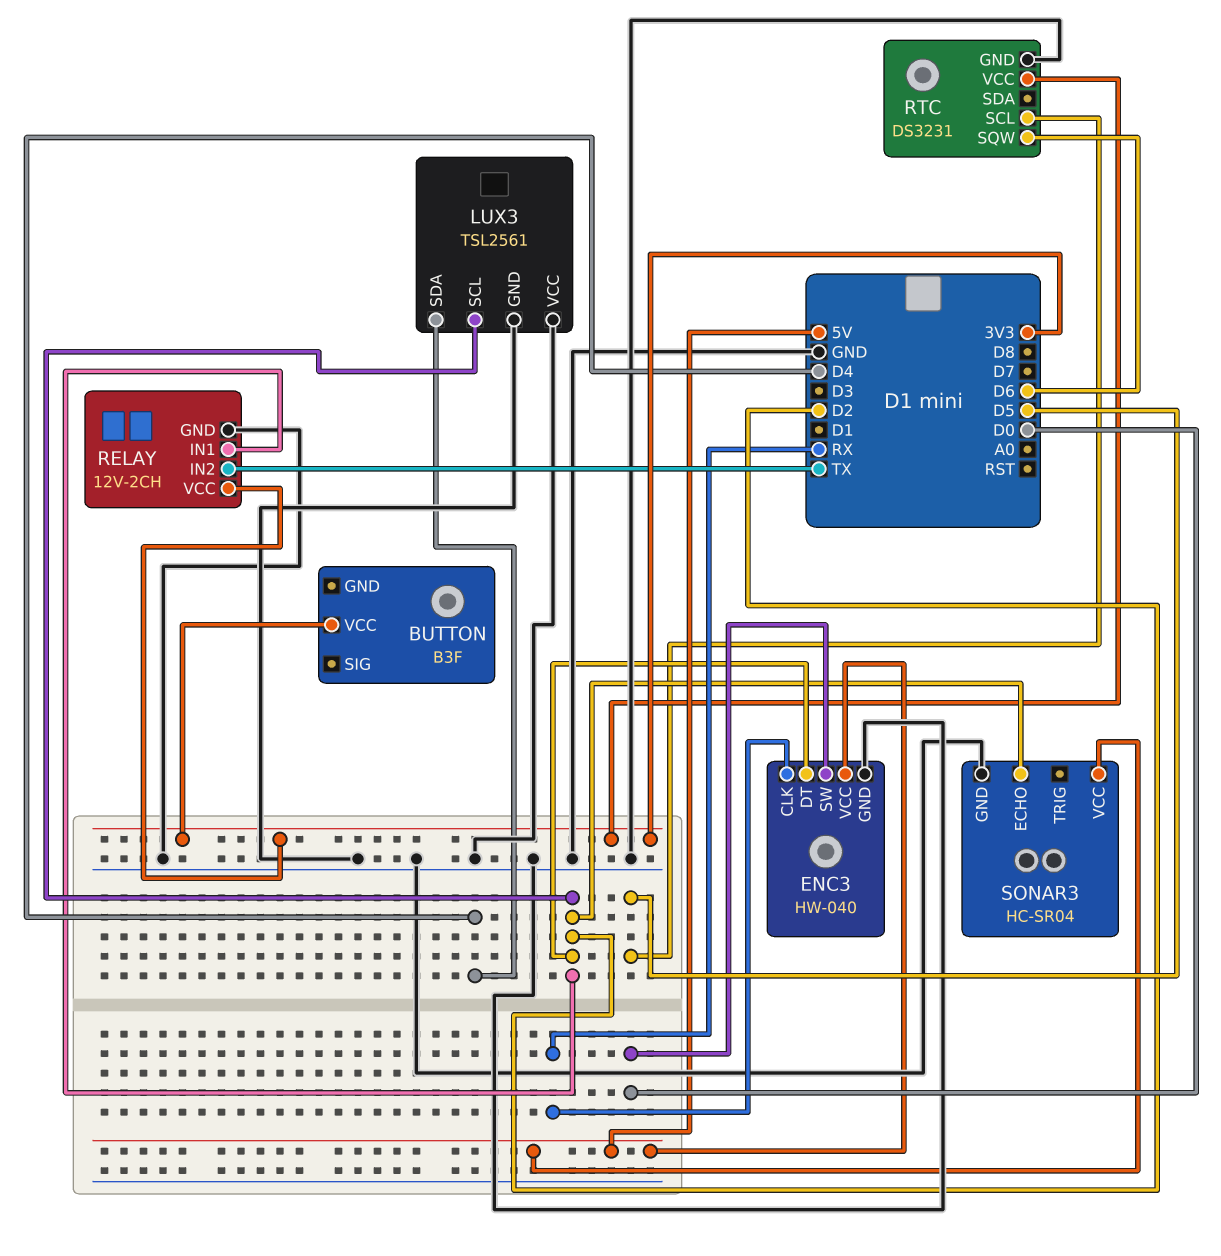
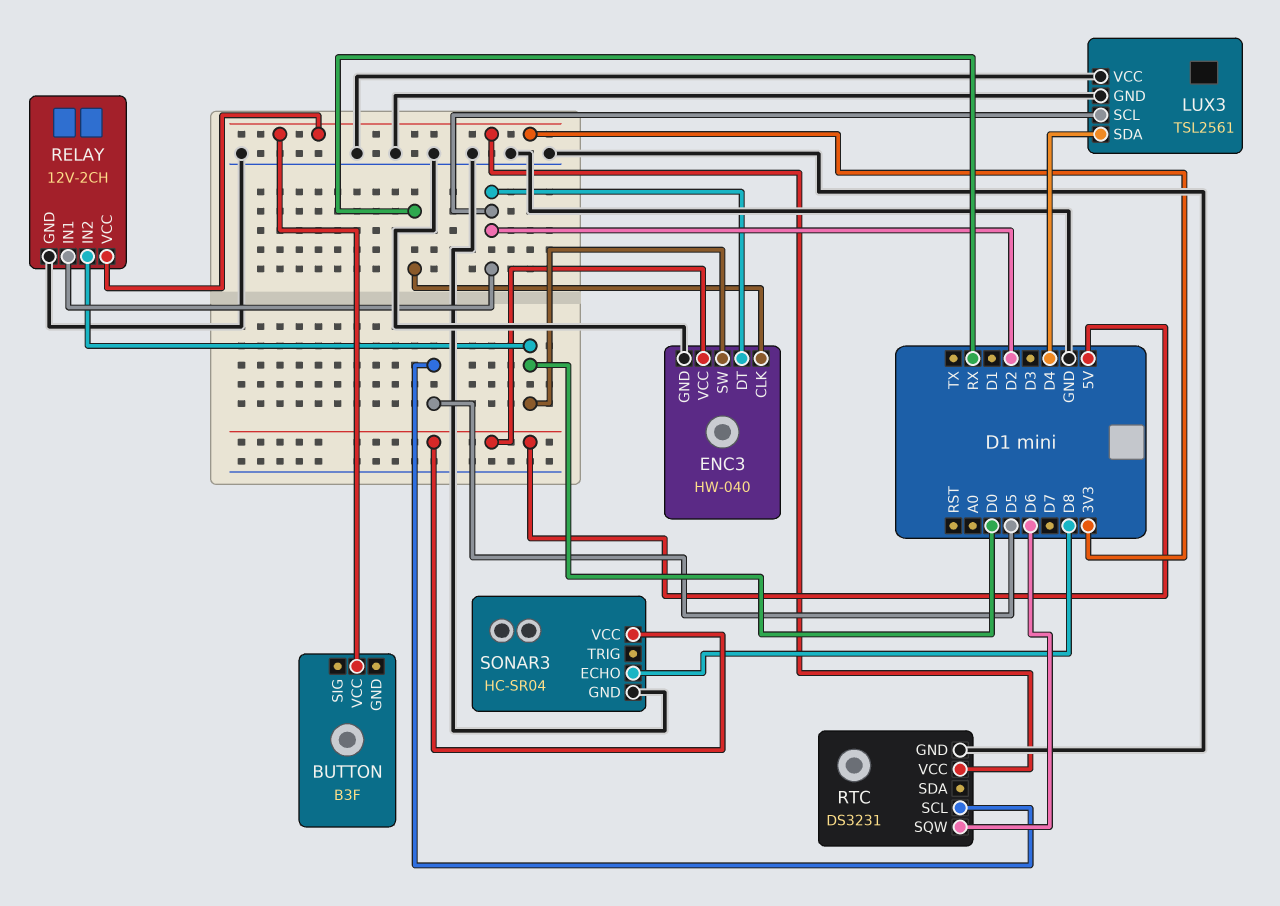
RELAY pin IN2: TX -> D0
SONAR3 pin ECHO: D2 -> D8

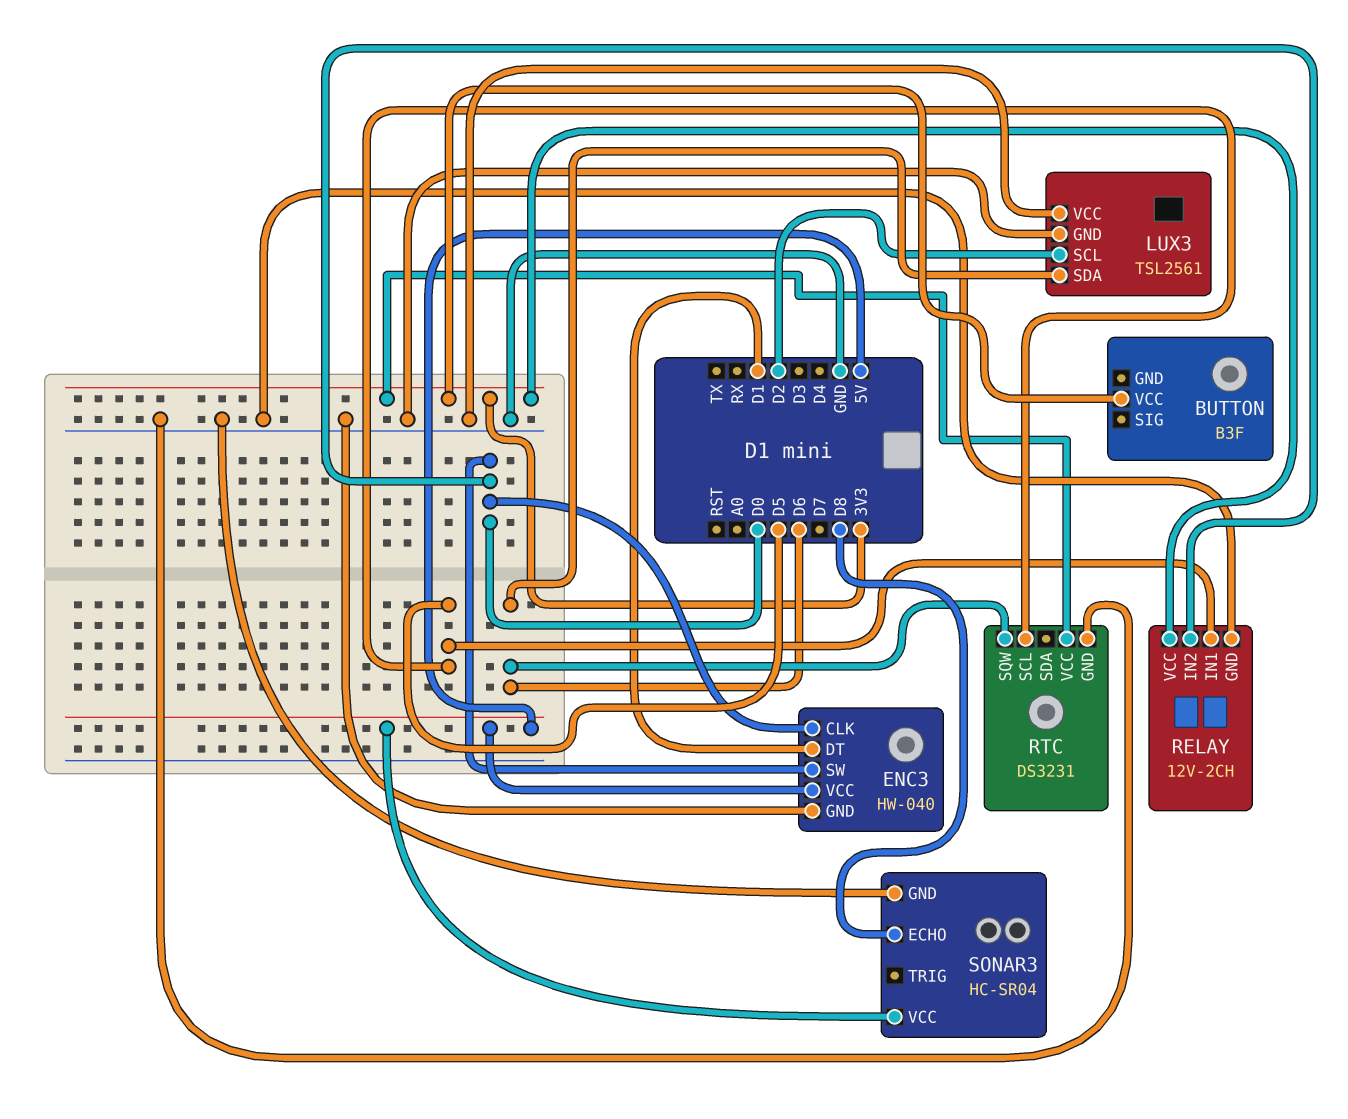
ENC3 pin CLK: RX -> D0
ENC3 pin DT: D2 -> D1
LUX3 pin SDA: D4 -> D6
RELAY pin IN1: D2 -> D5

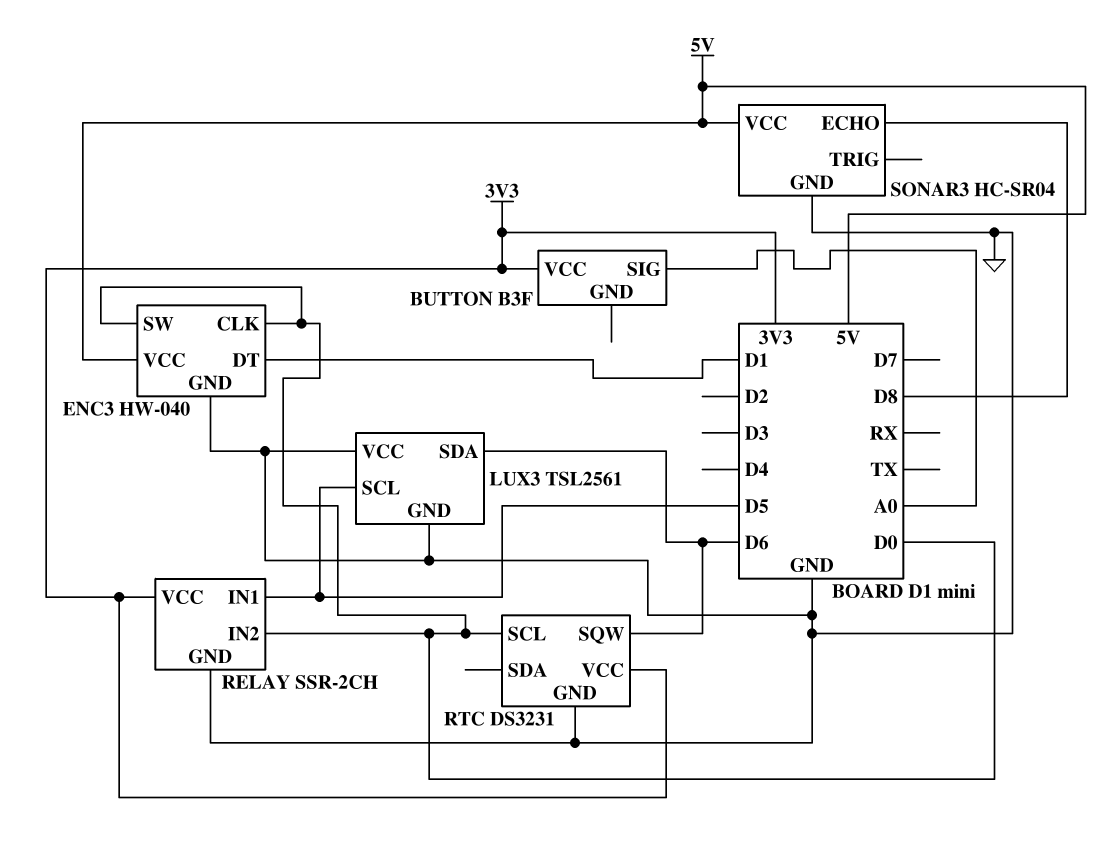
BUTTON pin SIG: none -> A0
LUX3 pin SCL: D2 -> D5
RELAY: 12V-2CH -> SSR-2CH
RTC pin SCL: D5 -> D0

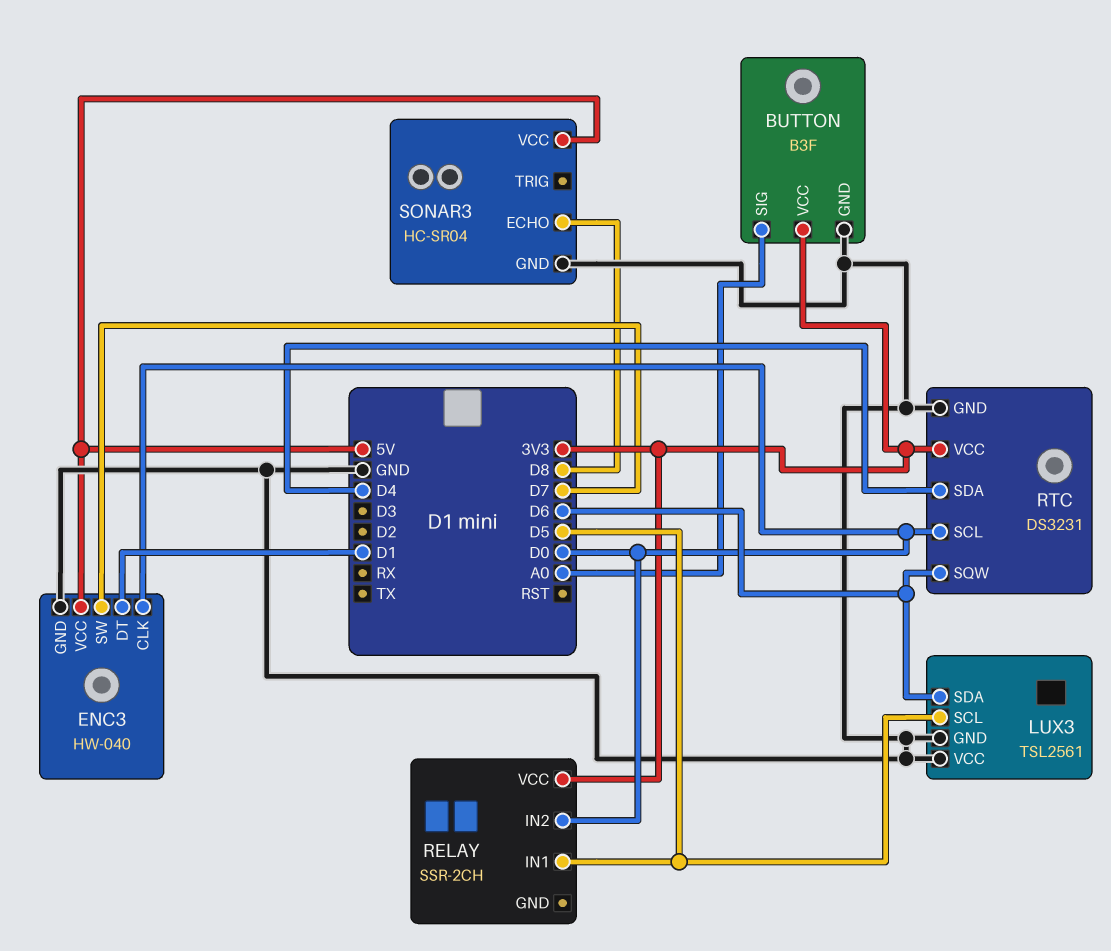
BUTTON pin GND: none -> GND
ENC3 pin SW: D0 -> D7
RELAY pin GND: GND -> none
RTC pin SDA: none -> D4

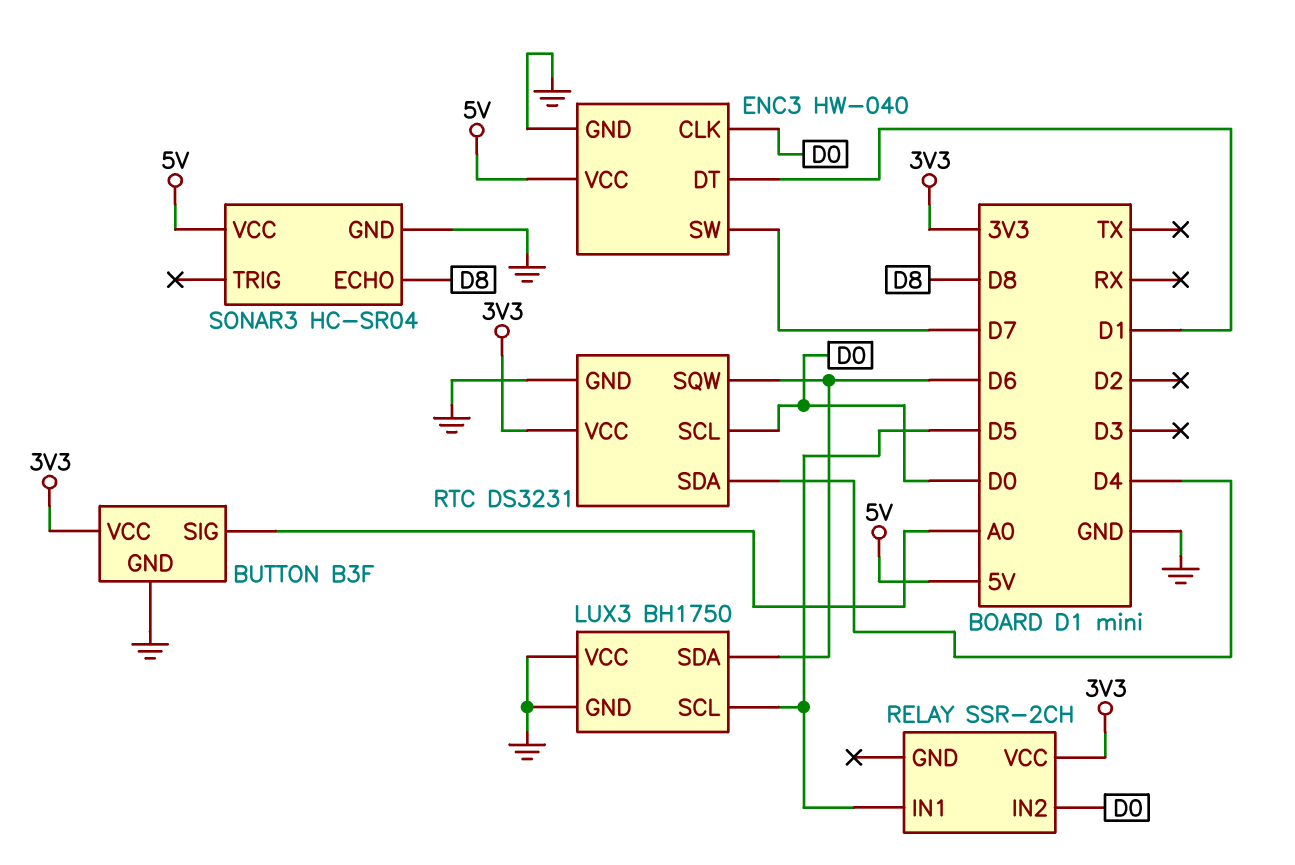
LUX3: TSL2561 -> BH1750

